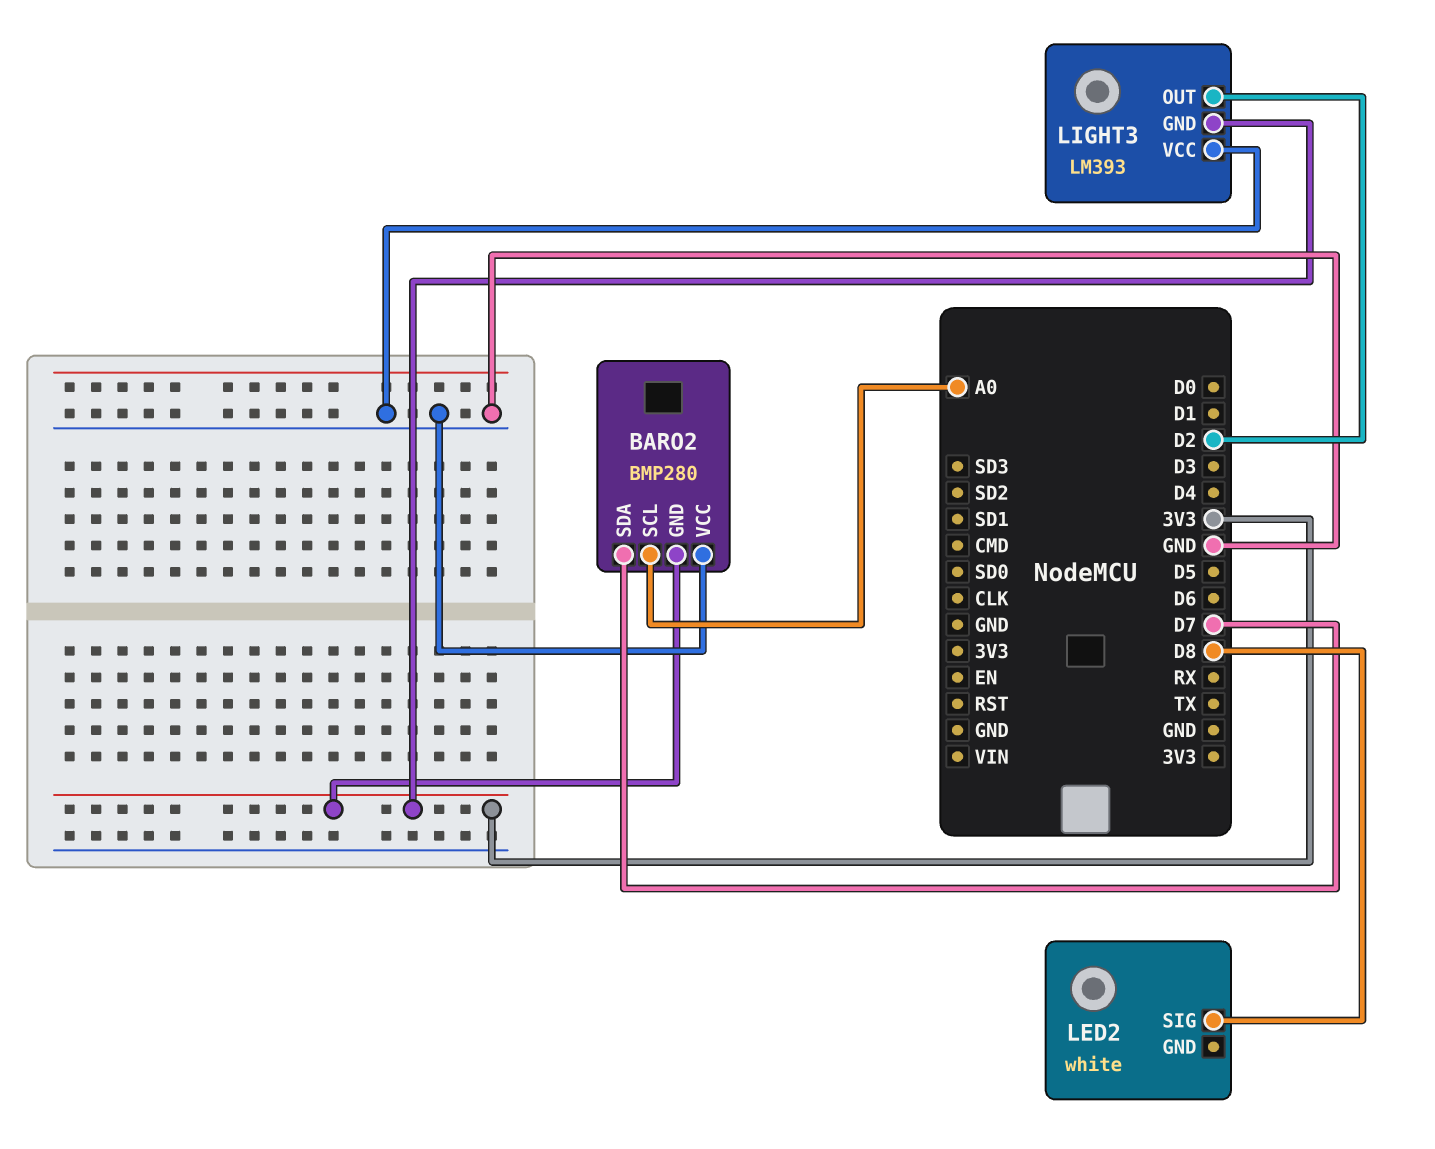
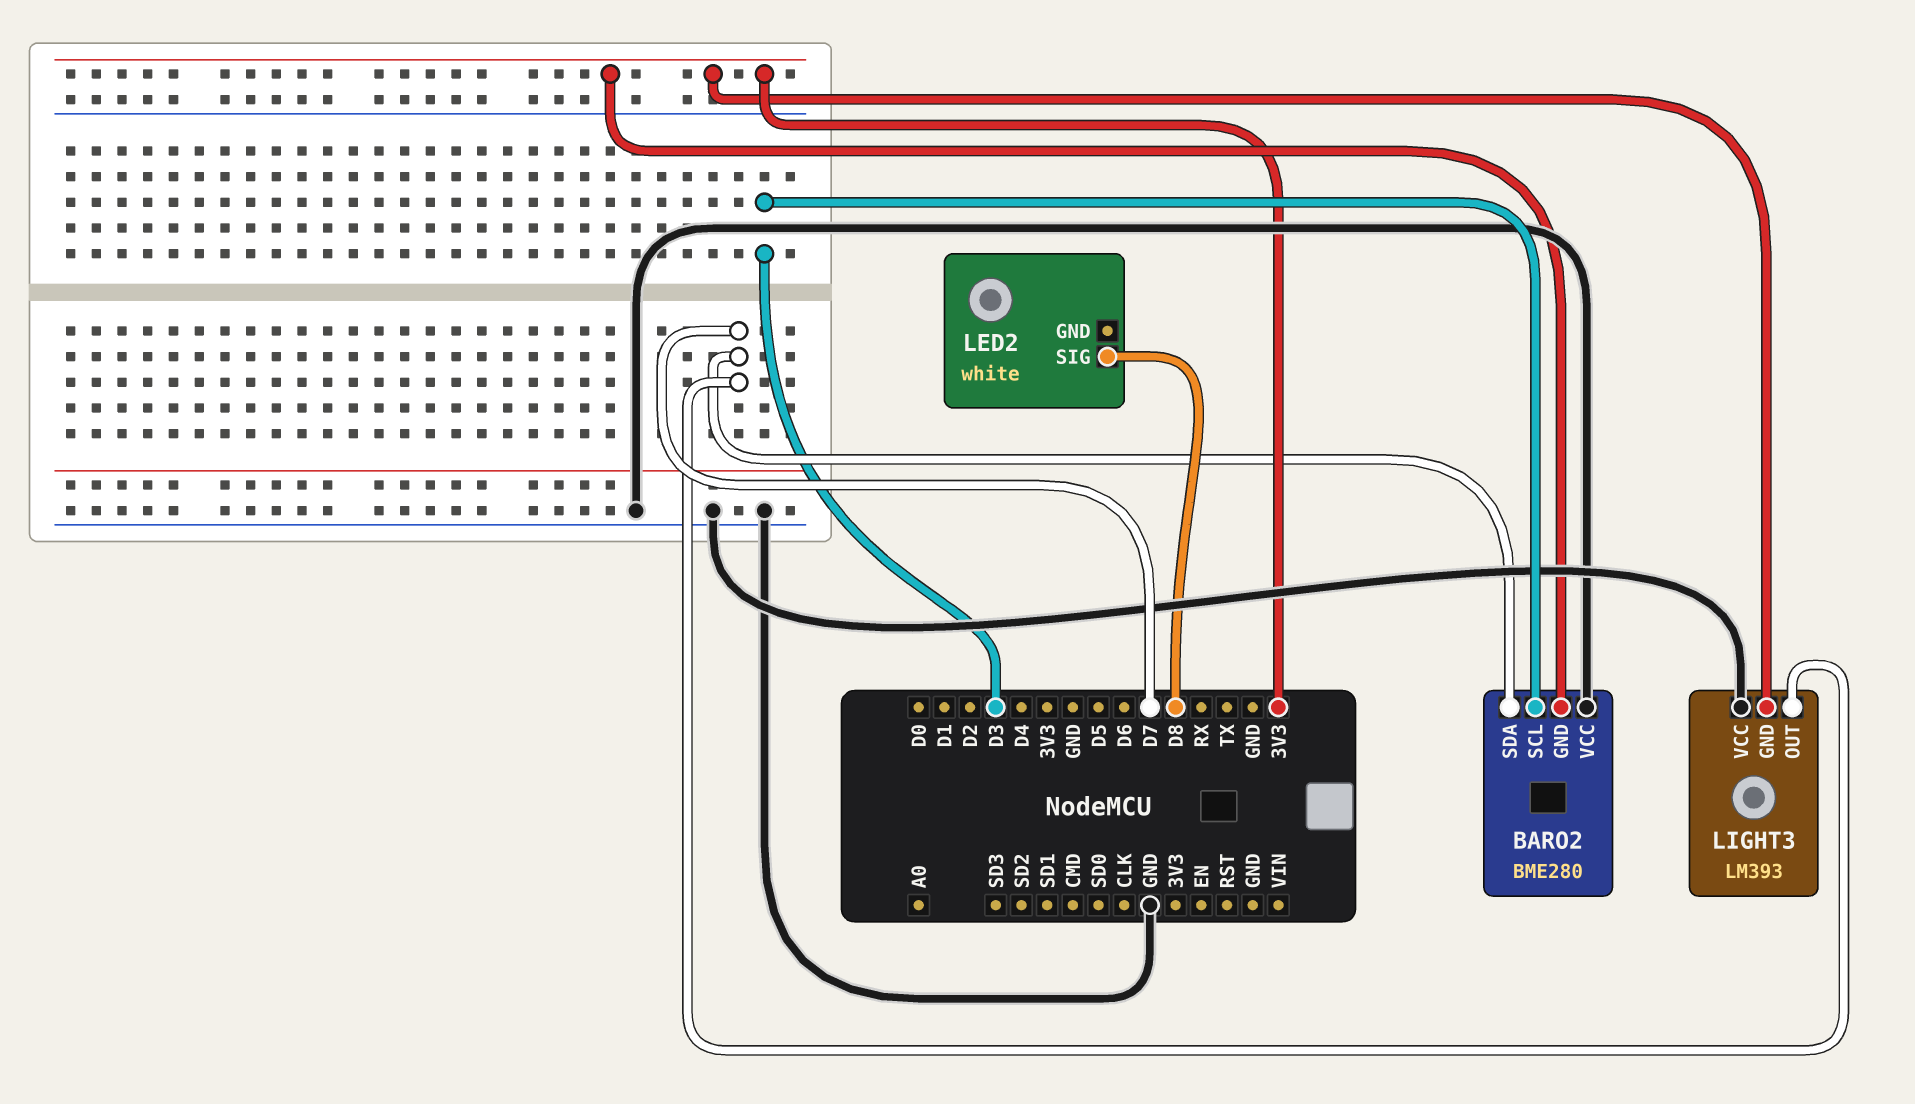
BARO2: BMP280 -> BME280
BARO2 pin SCL: A0 -> D3
LIGHT3 pin OUT: D2 -> D7

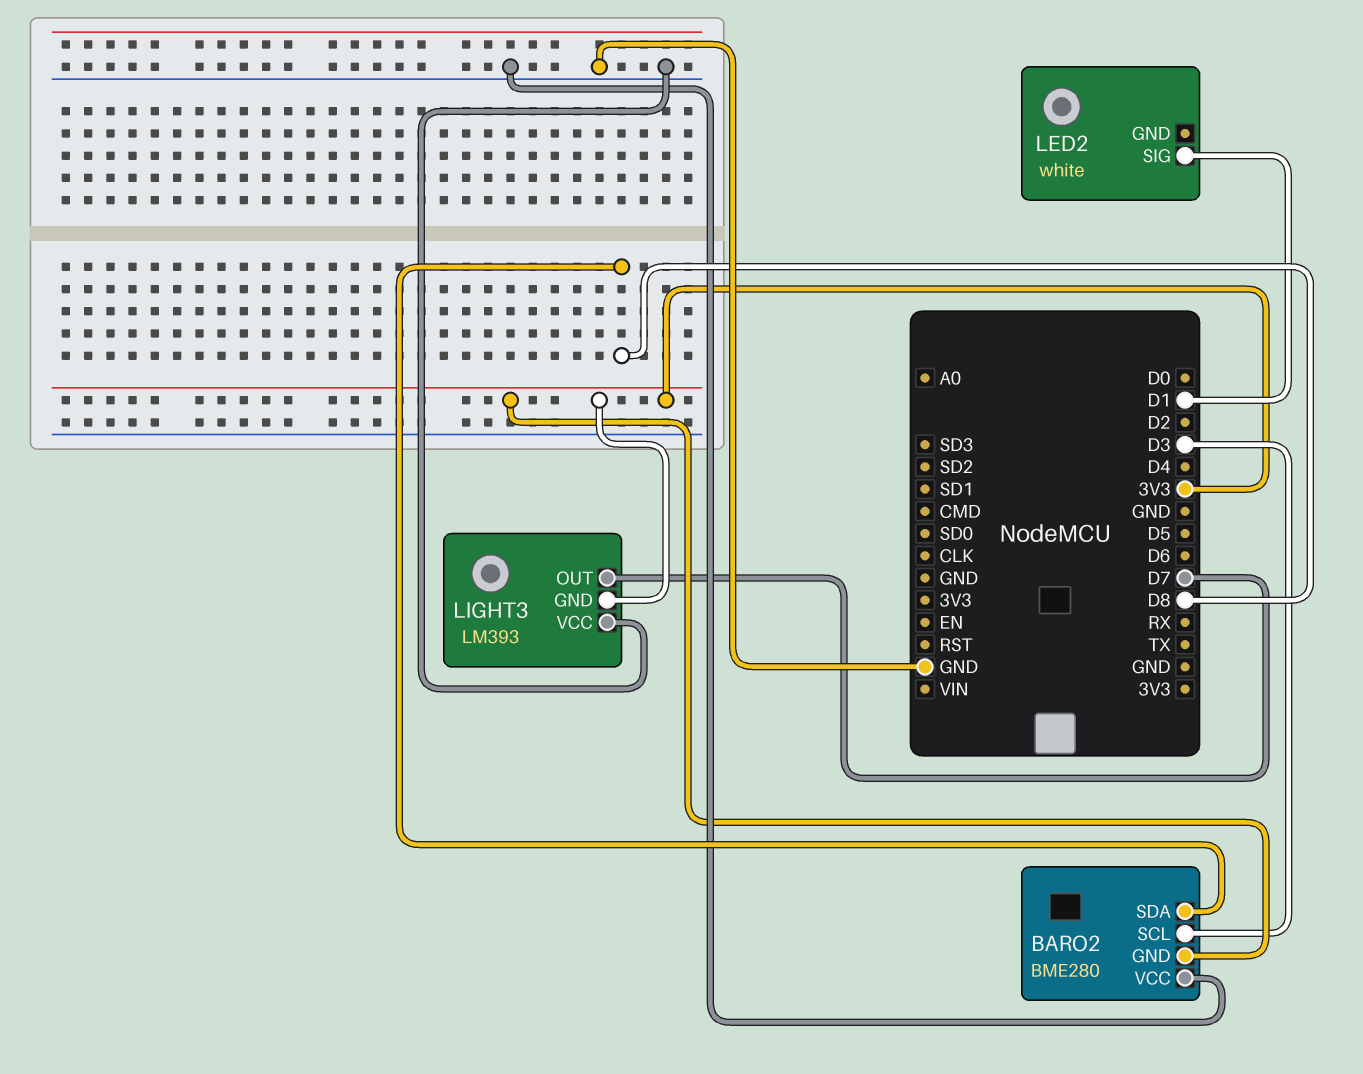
BARO2 pin SDA: D7 -> D8
LED2 pin SIG: D8 -> D1

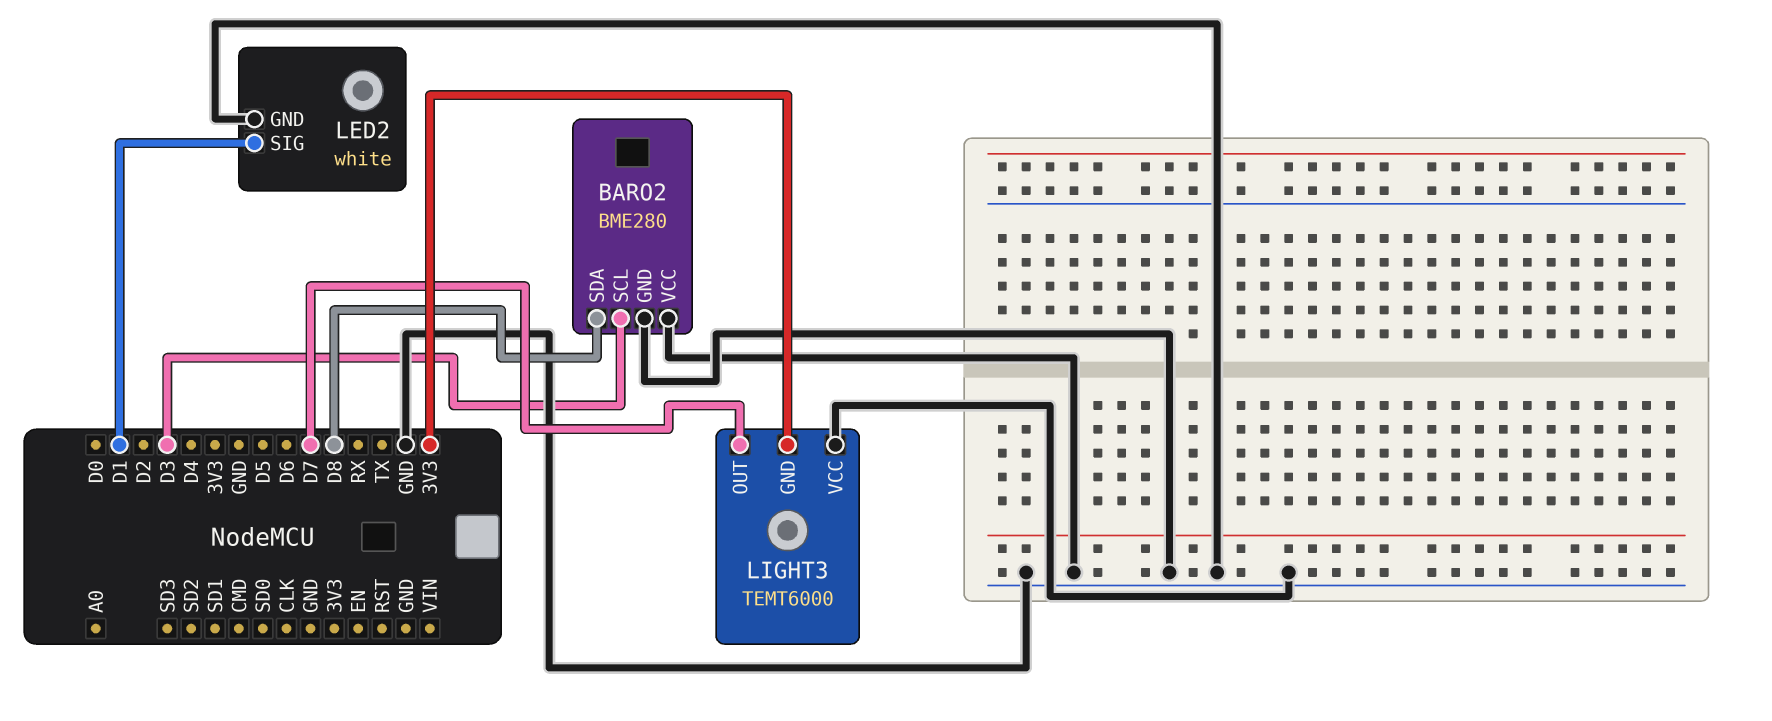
BARO2 pin GND: 3V3 -> GND
LED2 pin GND: none -> GND
LIGHT3: LM393 -> TEMT6000

